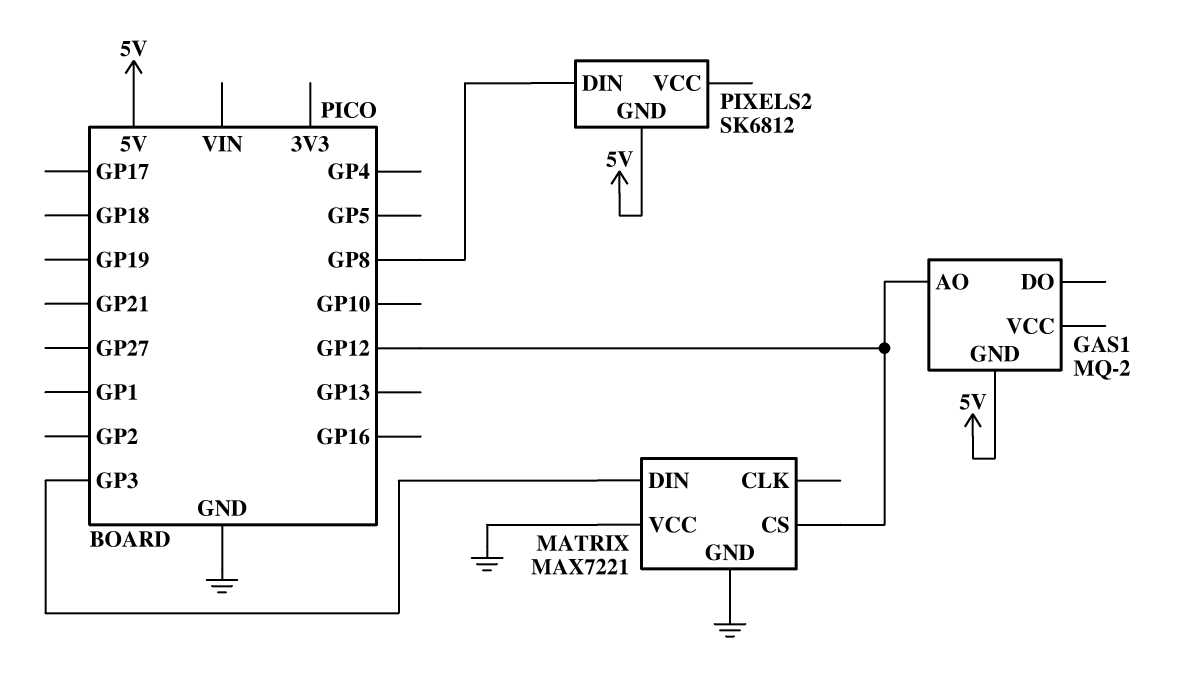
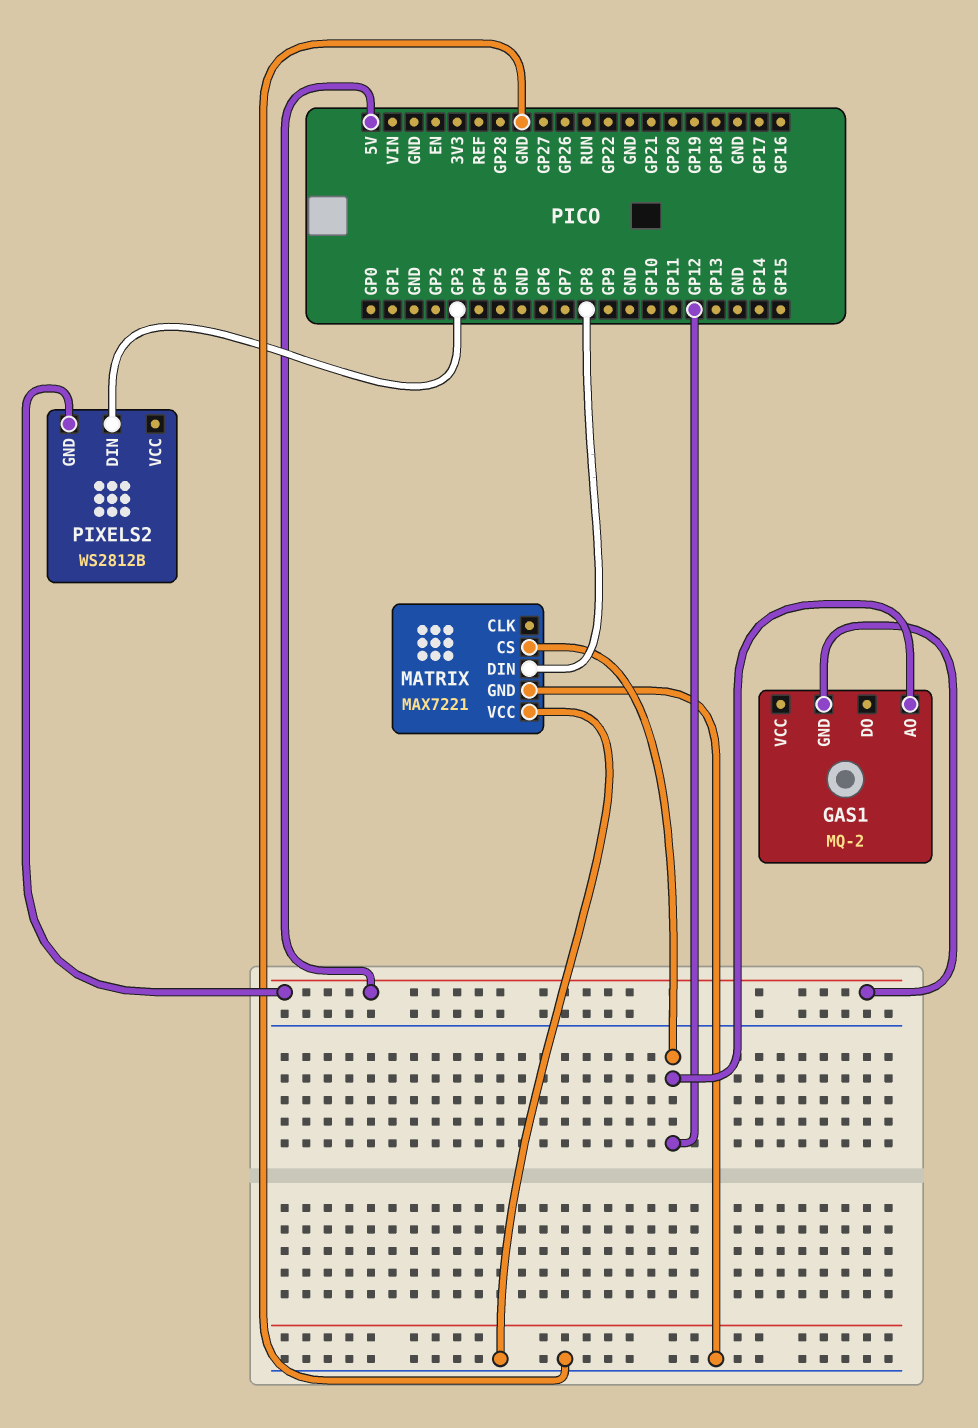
MATRIX pin DIN: GP3 -> GP8
PIXELS2: SK6812 -> WS2812B
PIXELS2 pin DIN: GP8 -> GP3

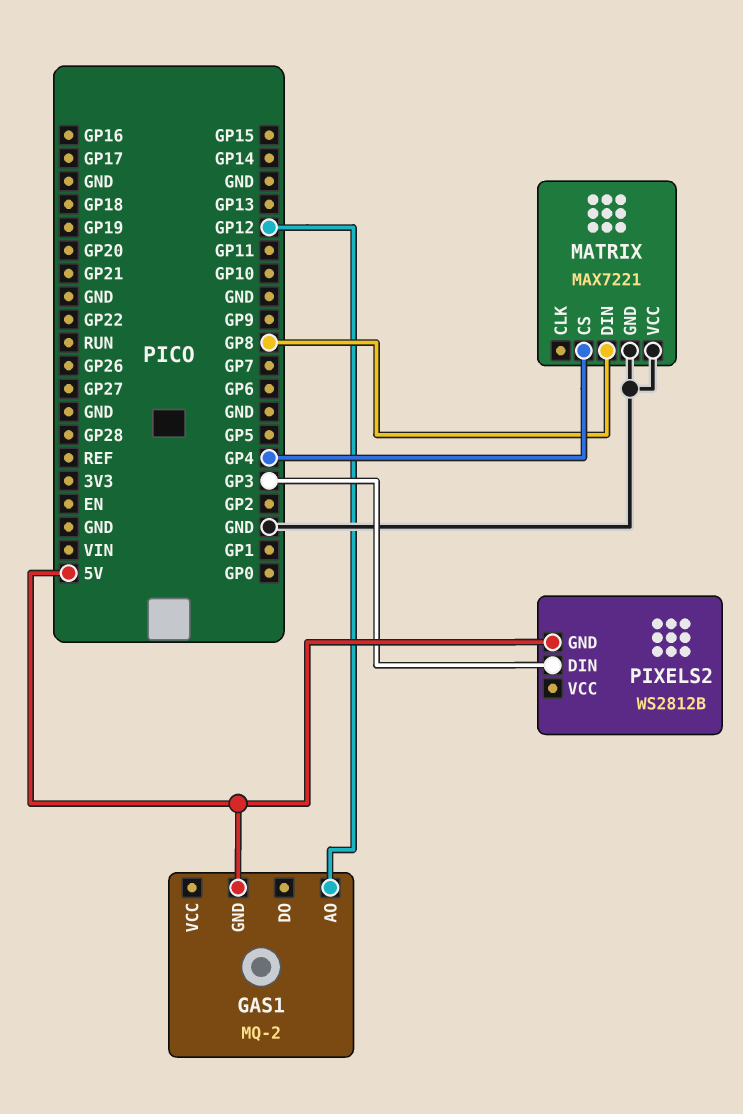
MATRIX pin CS: GP12 -> GP4

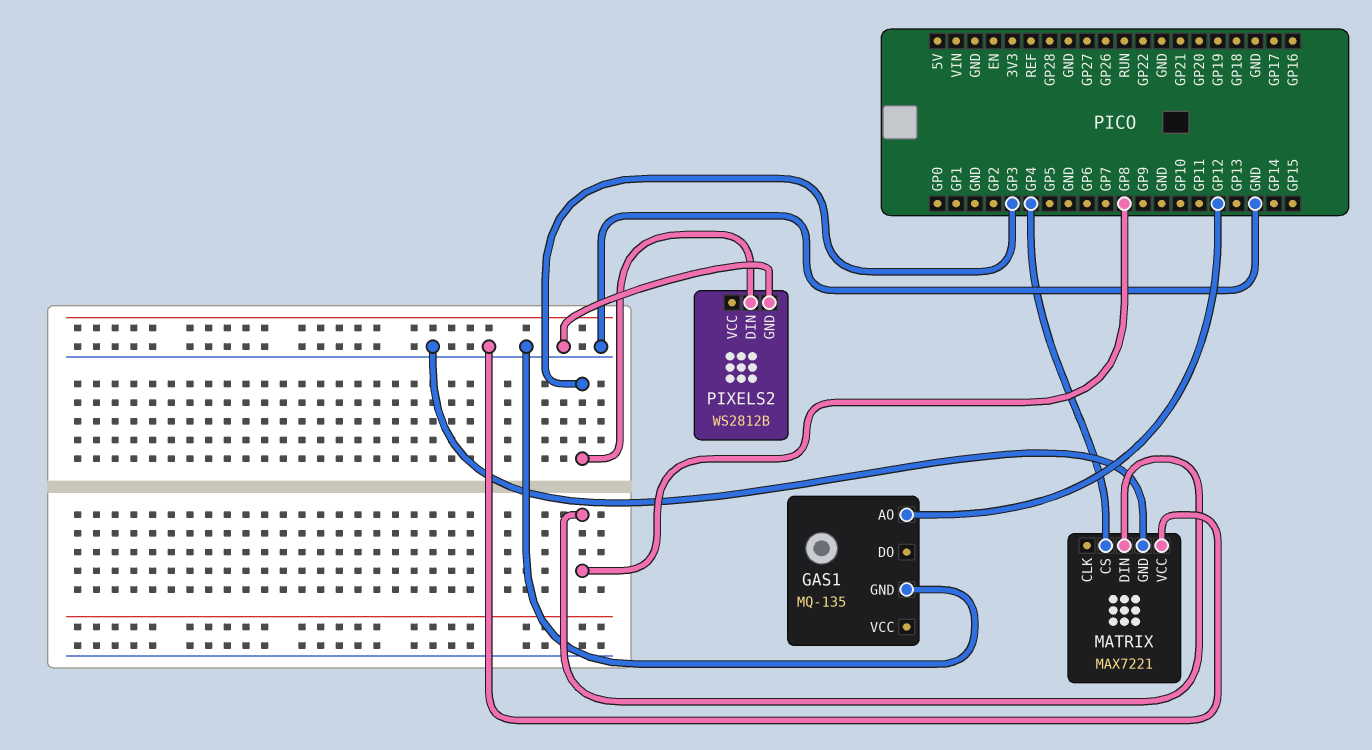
GAS1: MQ-2 -> MQ-135
GAS1 pin GND: 5V -> GND
PIXELS2 pin GND: 5V -> GND

